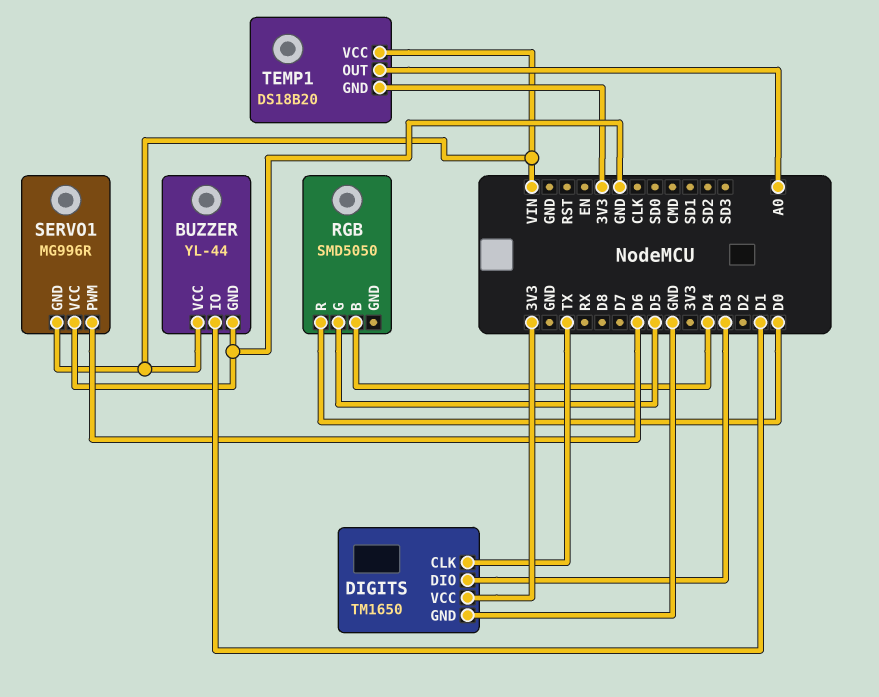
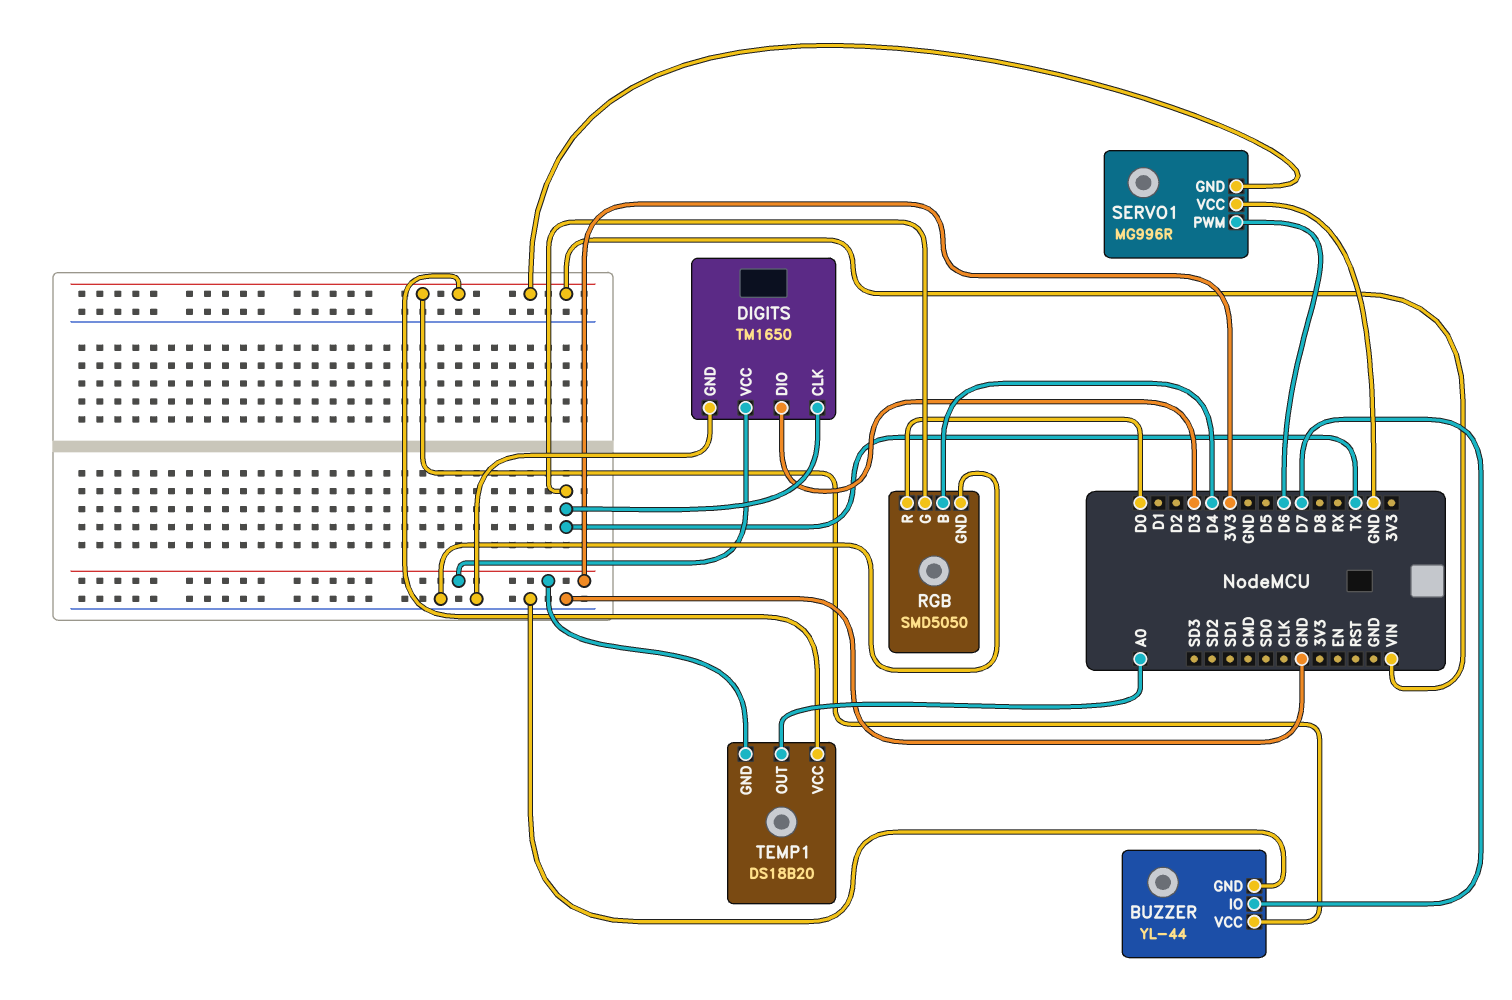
BUZZER pin IO: D1 -> D7
RGB pin G: D5 -> TX
RGB pin GND: none -> GND

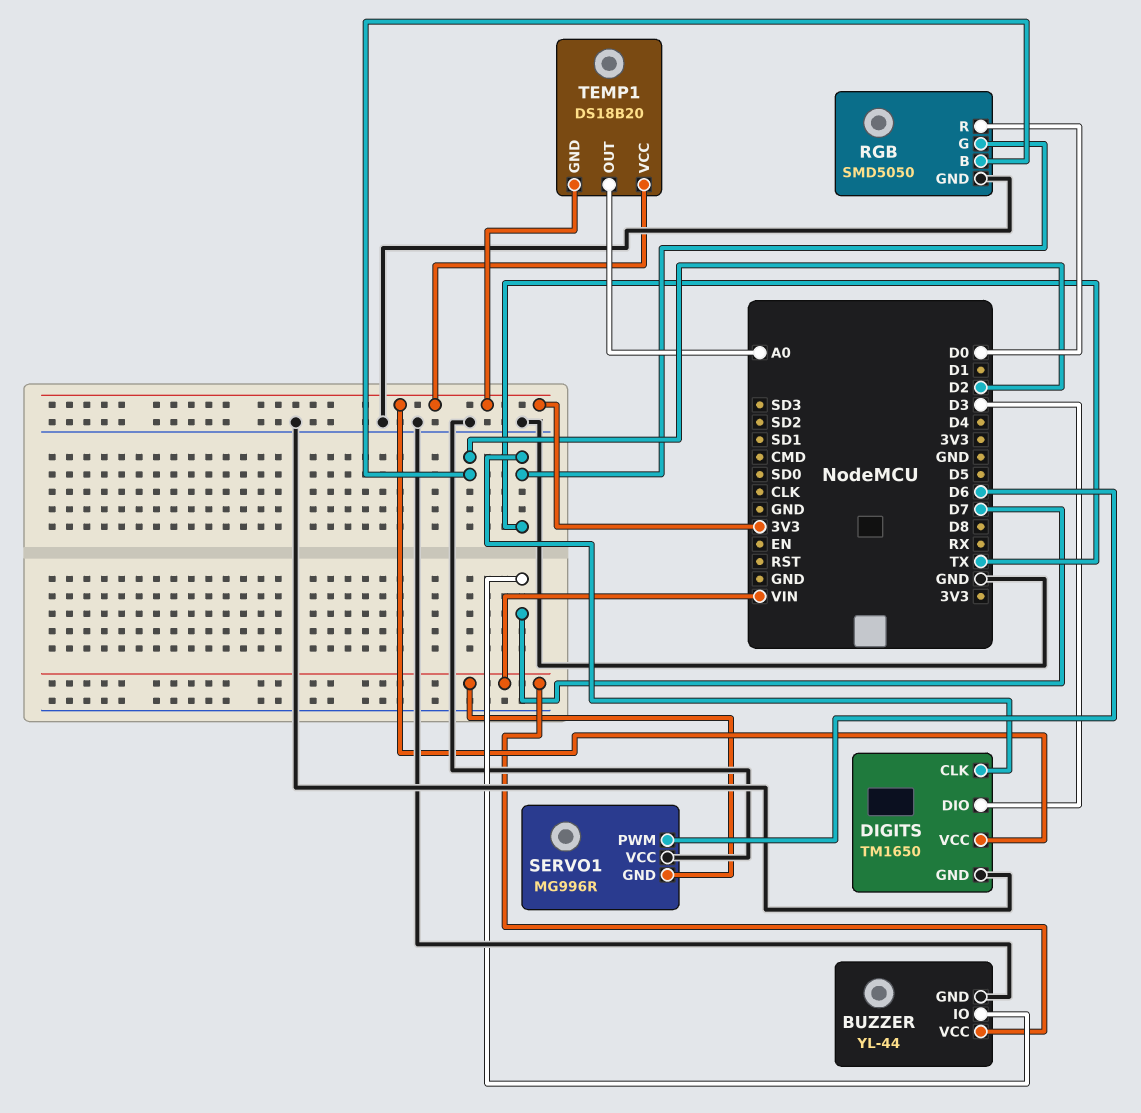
RGB pin B: D4 -> D2
TEMP1 pin VCC: VIN -> 3V3

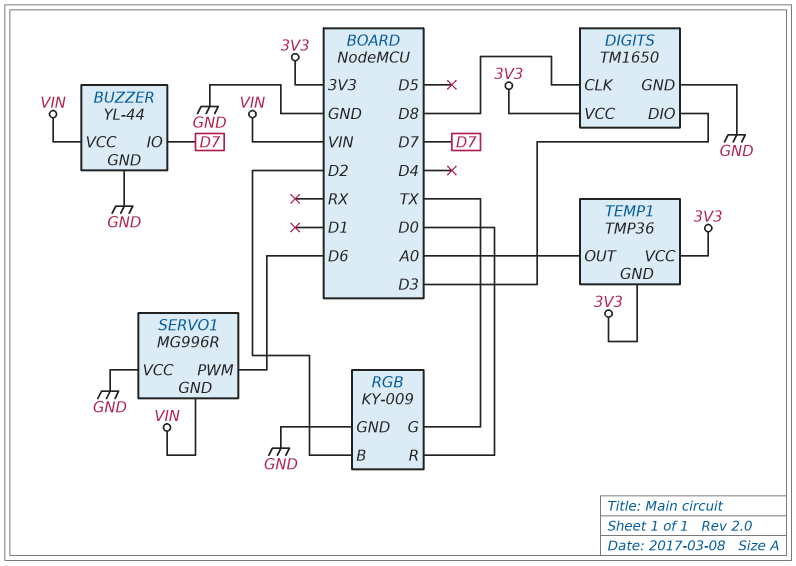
DIGITS pin CLK: TX -> D8
RGB: SMD5050 -> KY-009
TEMP1: DS18B20 -> TMP36

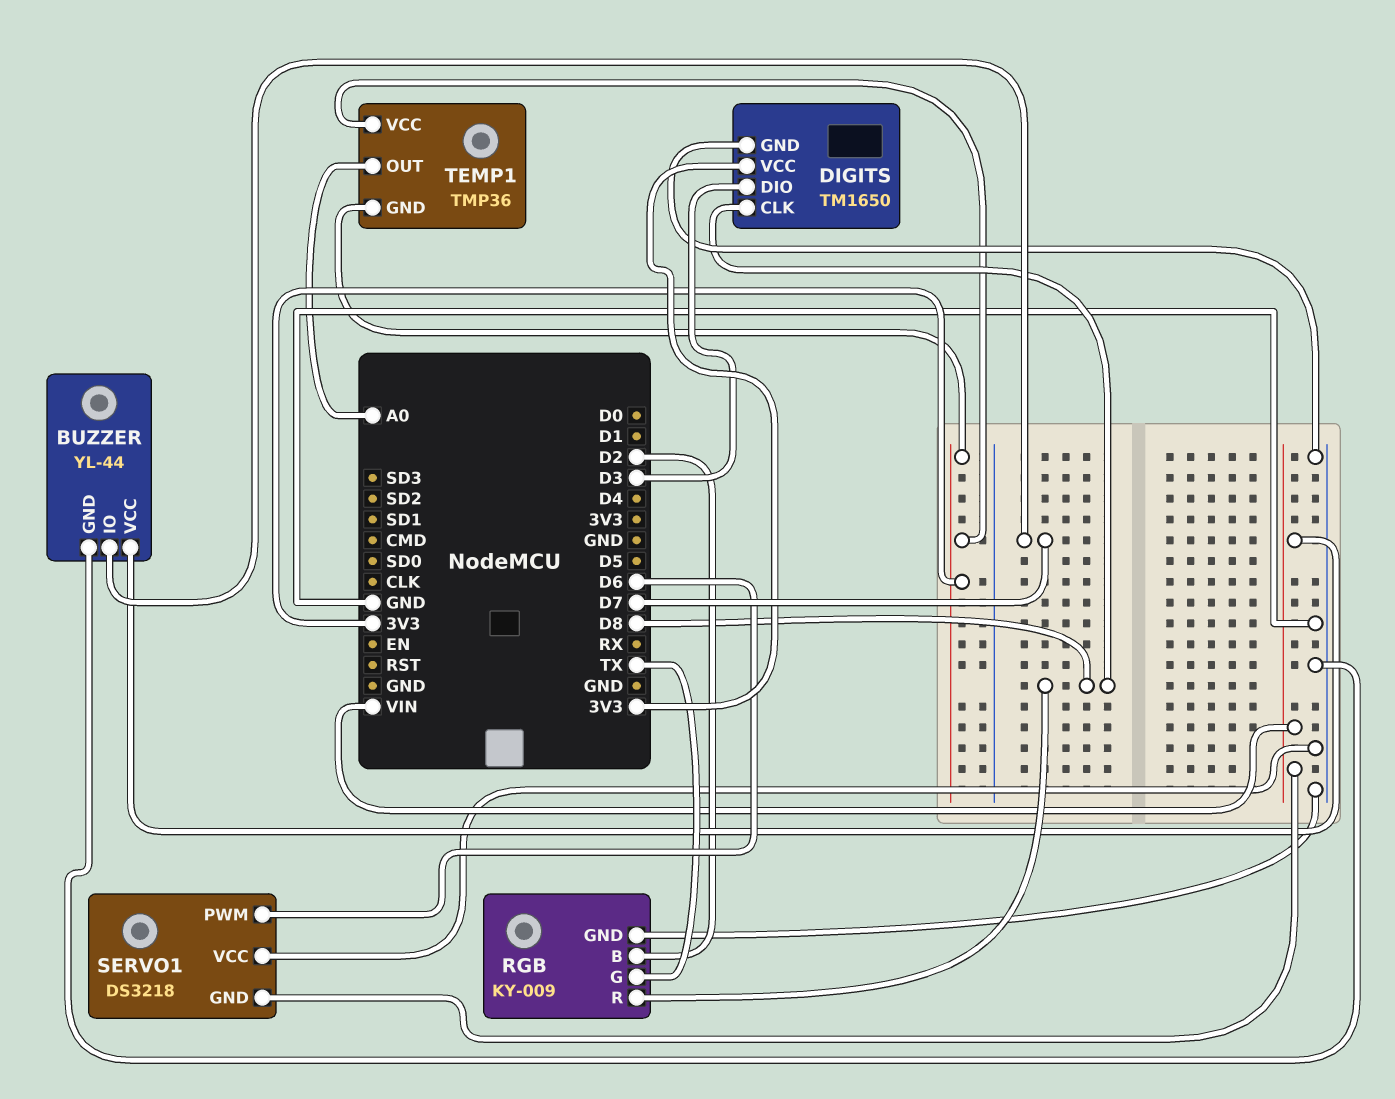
RGB pin R: D0 -> D8
SERVO1: MG996R -> DS3218

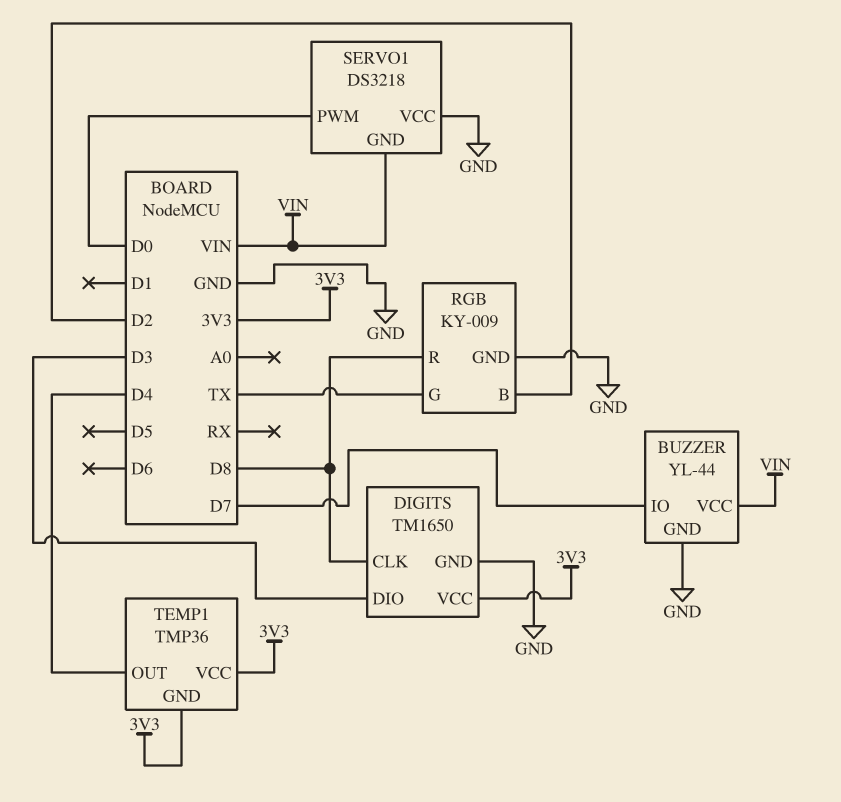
SERVO1 pin PWM: D6 -> D0
TEMP1 pin OUT: A0 -> D4

